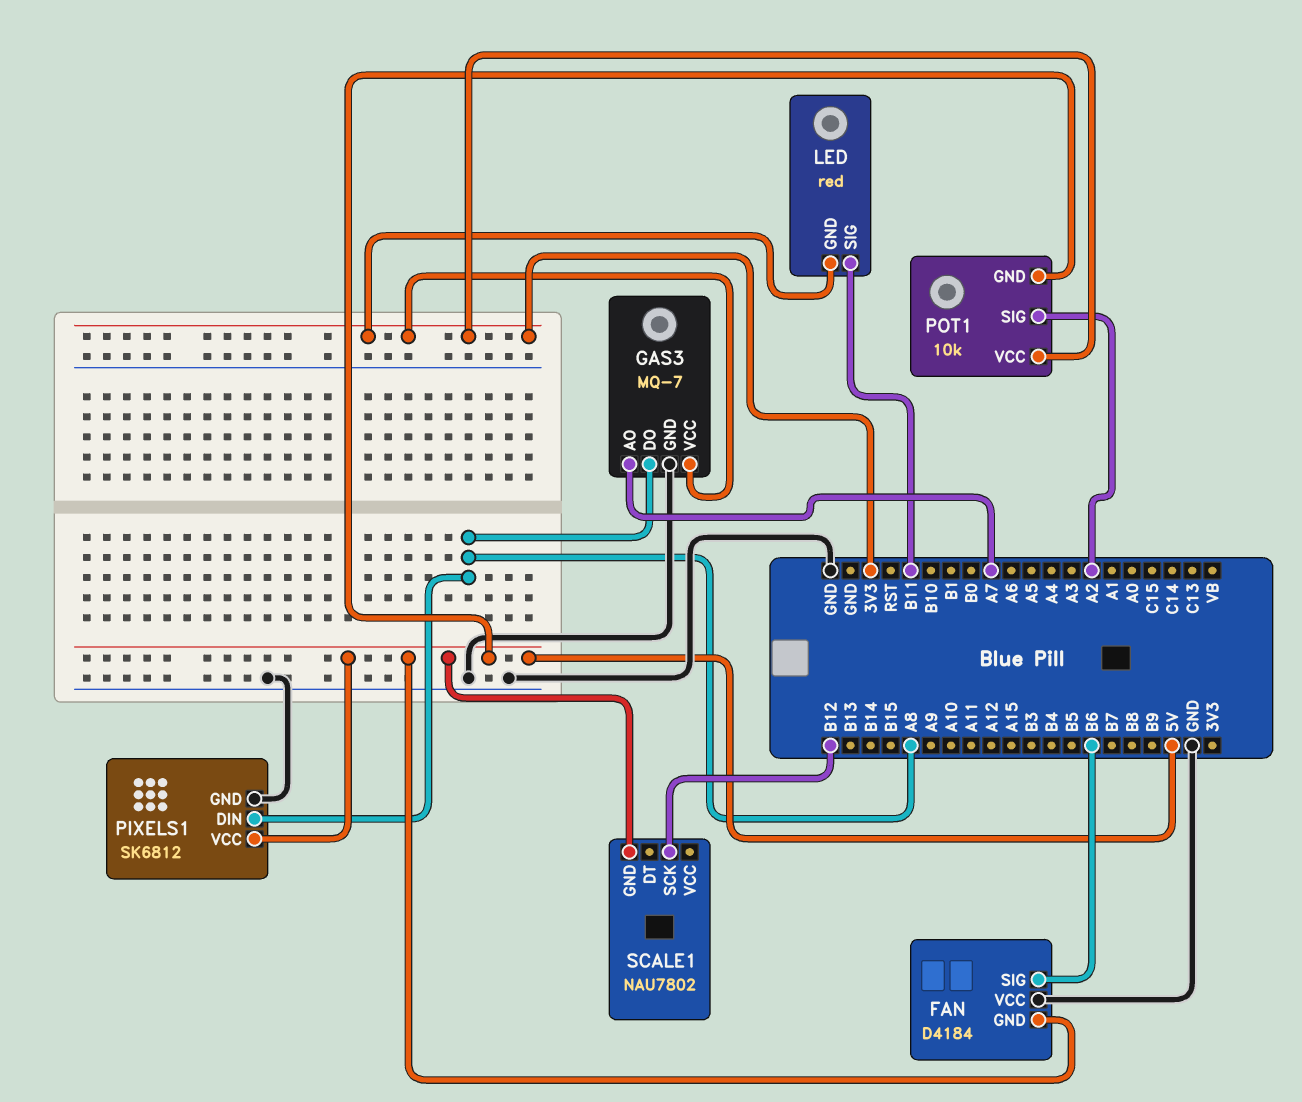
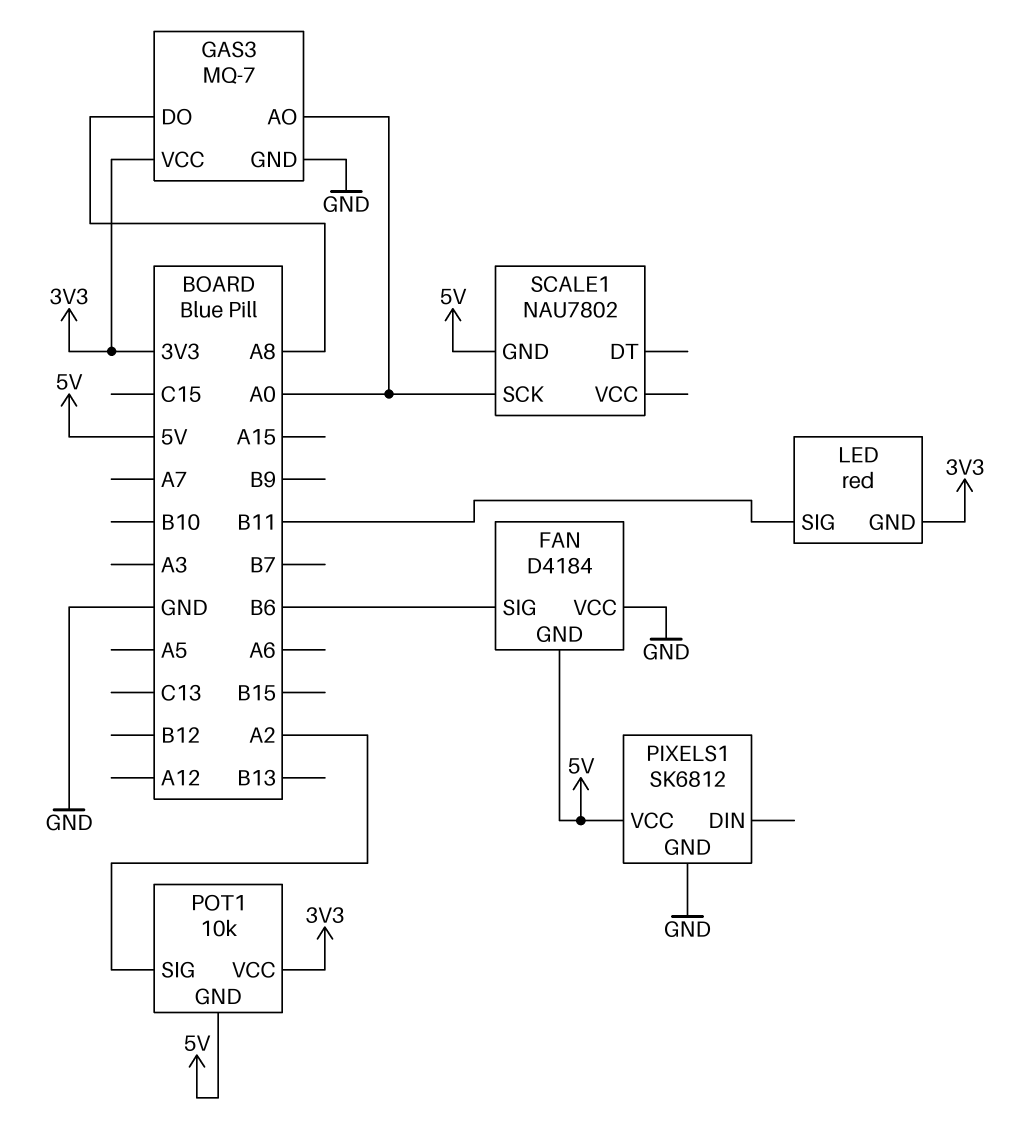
GAS3 pin AO: A7 -> A0
PIXELS1 pin DIN: A8 -> none
SCALE1 pin SCK: B12 -> A0

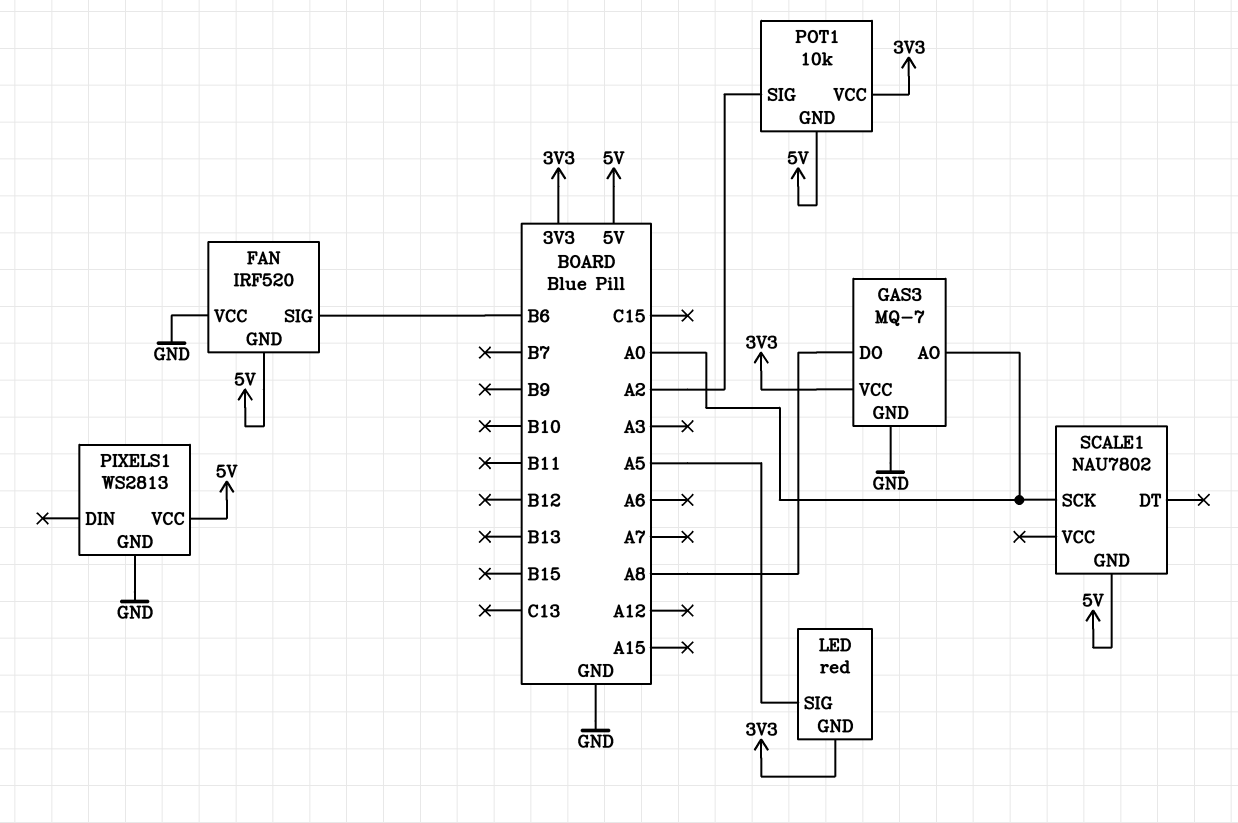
FAN: D4184 -> IRF520
LED pin SIG: B11 -> A5
PIXELS1: SK6812 -> WS2813

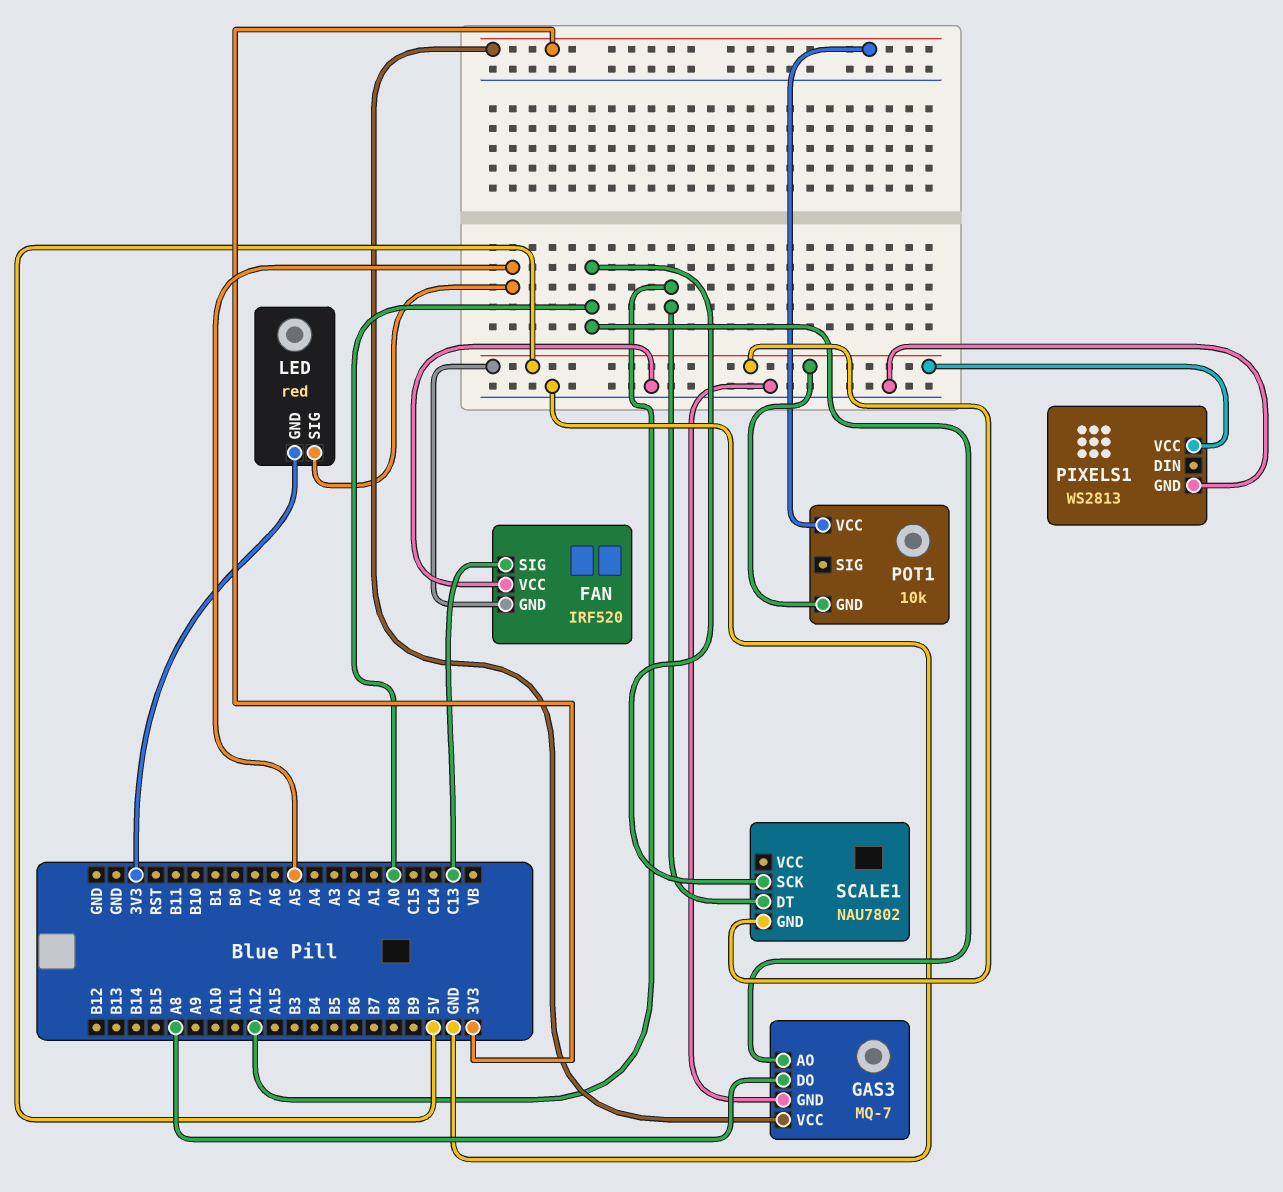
FAN pin SIG: B6 -> C13
POT1 pin SIG: A2 -> none
SCALE1 pin DT: none -> A12

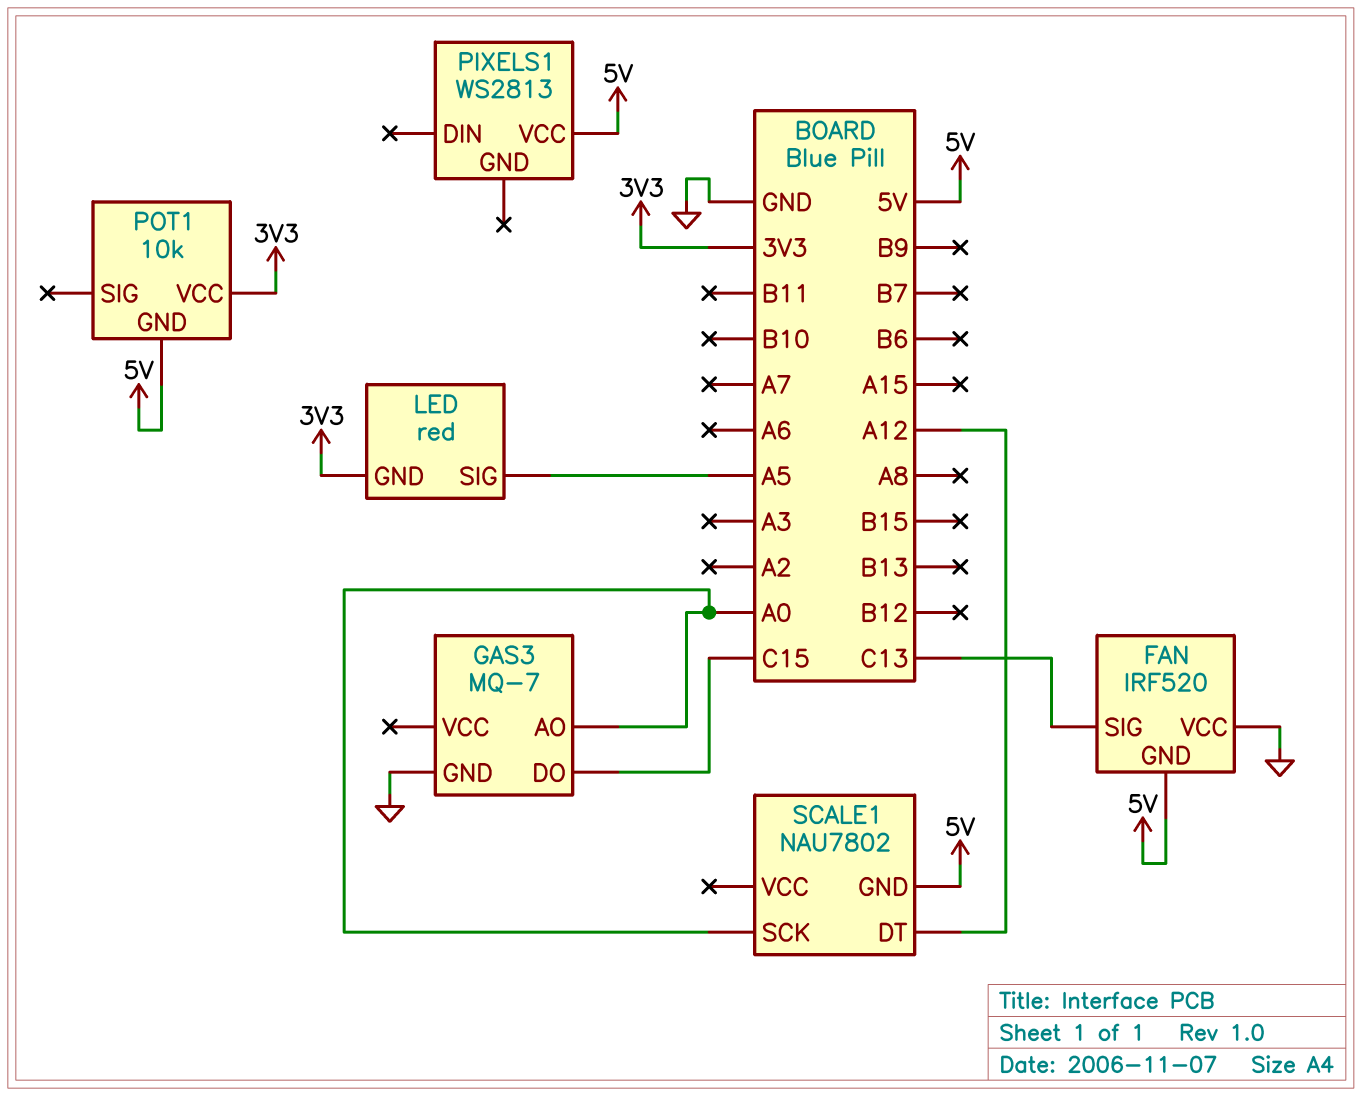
GAS3 pin DO: A8 -> C15
GAS3 pin VCC: 3V3 -> none
PIXELS1 pin GND: GND -> none

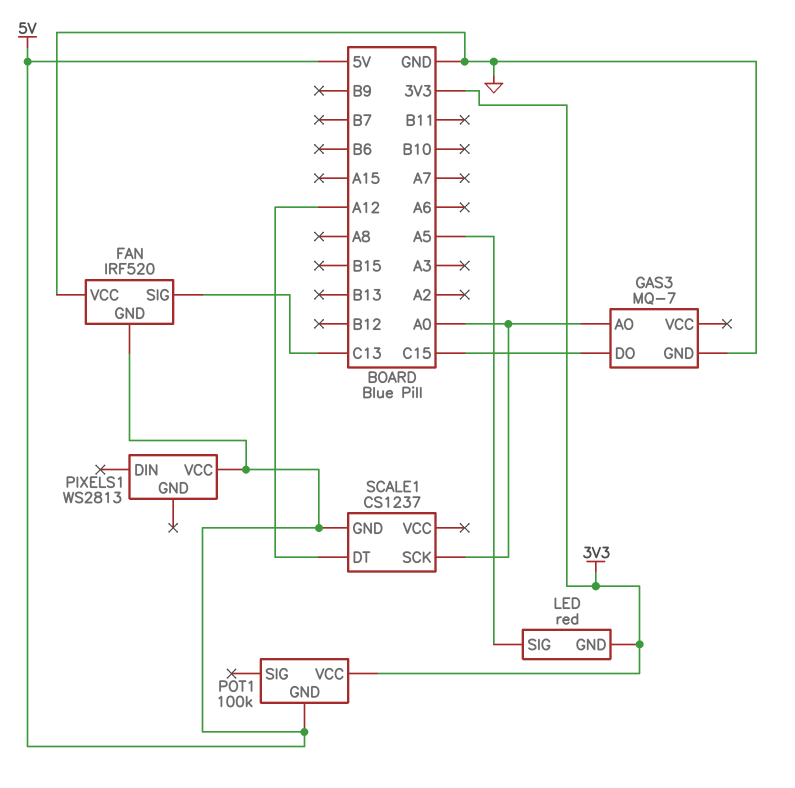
POT1: 10k -> 100k
SCALE1: NAU7802 -> CS1237

